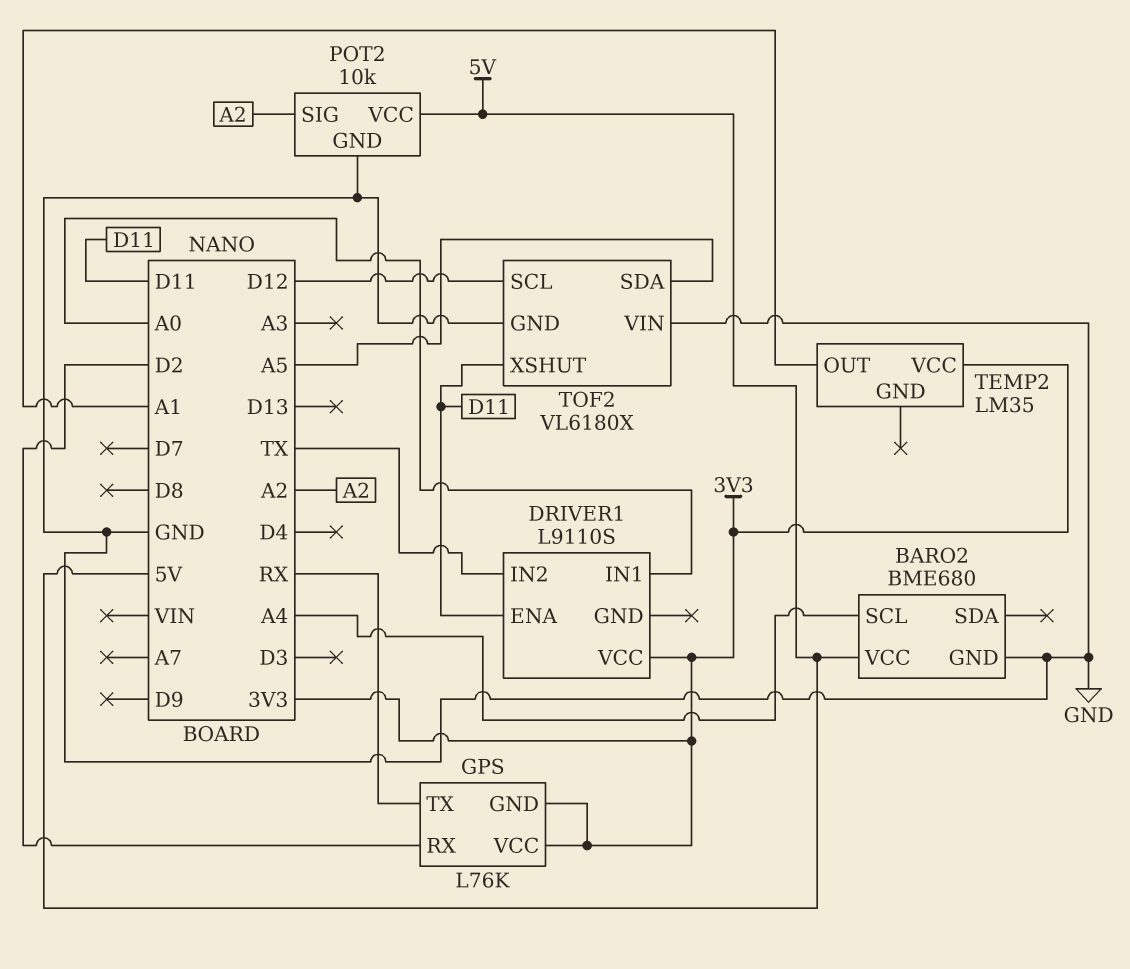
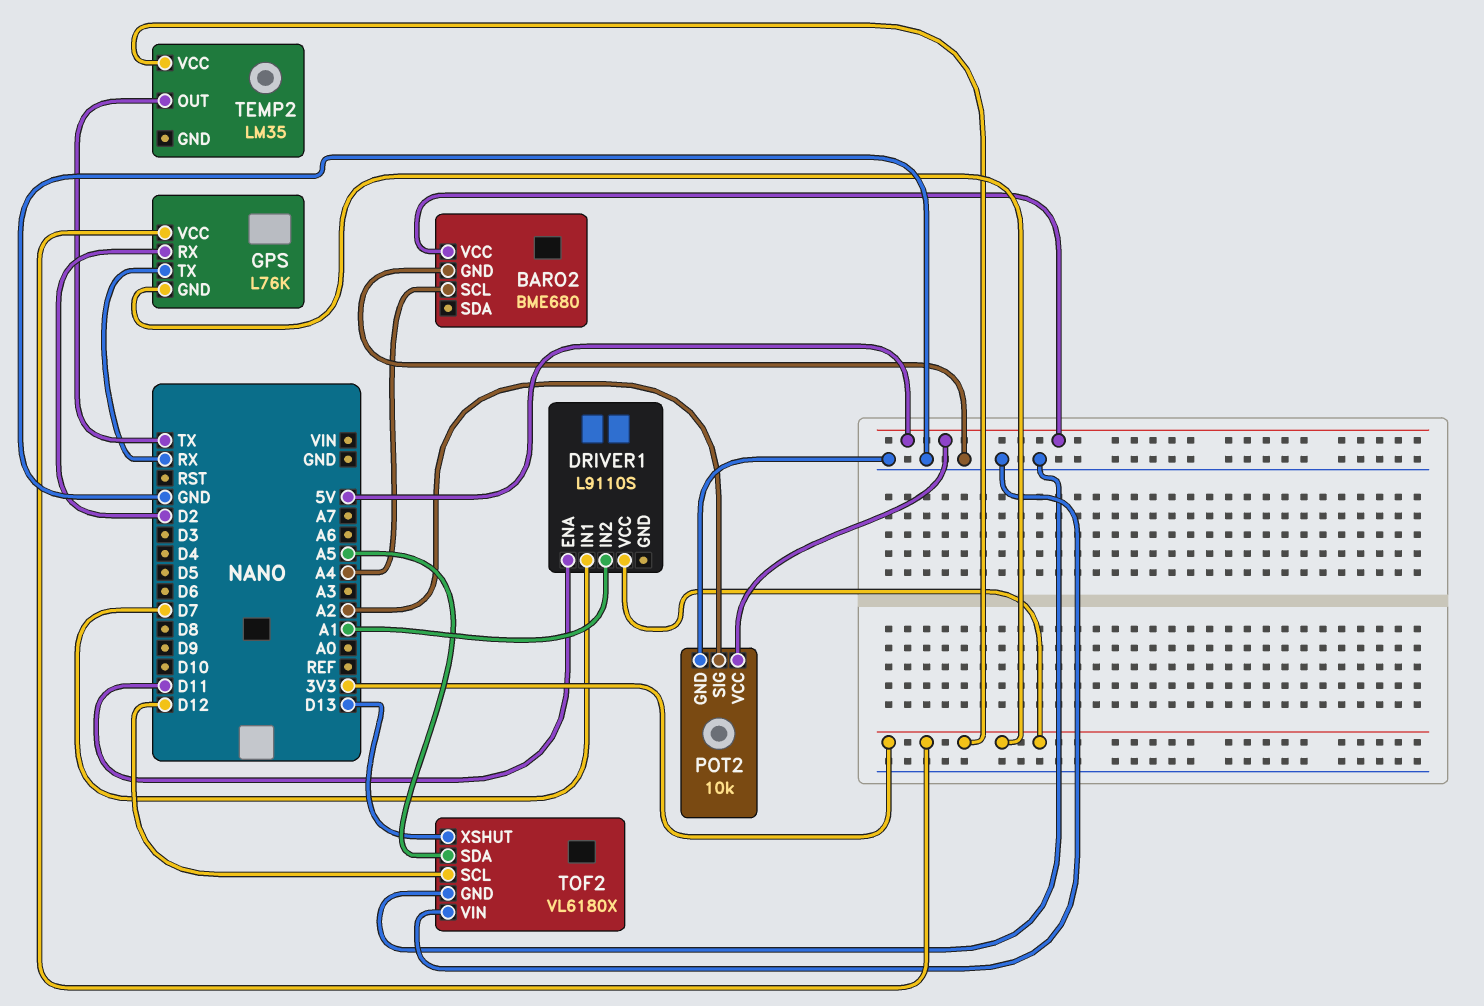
DRIVER1 pin IN1: A0 -> D7
DRIVER1 pin IN2: TX -> A1
TEMP2 pin OUT: A1 -> TX
TOF2 pin XSHUT: D11 -> D13

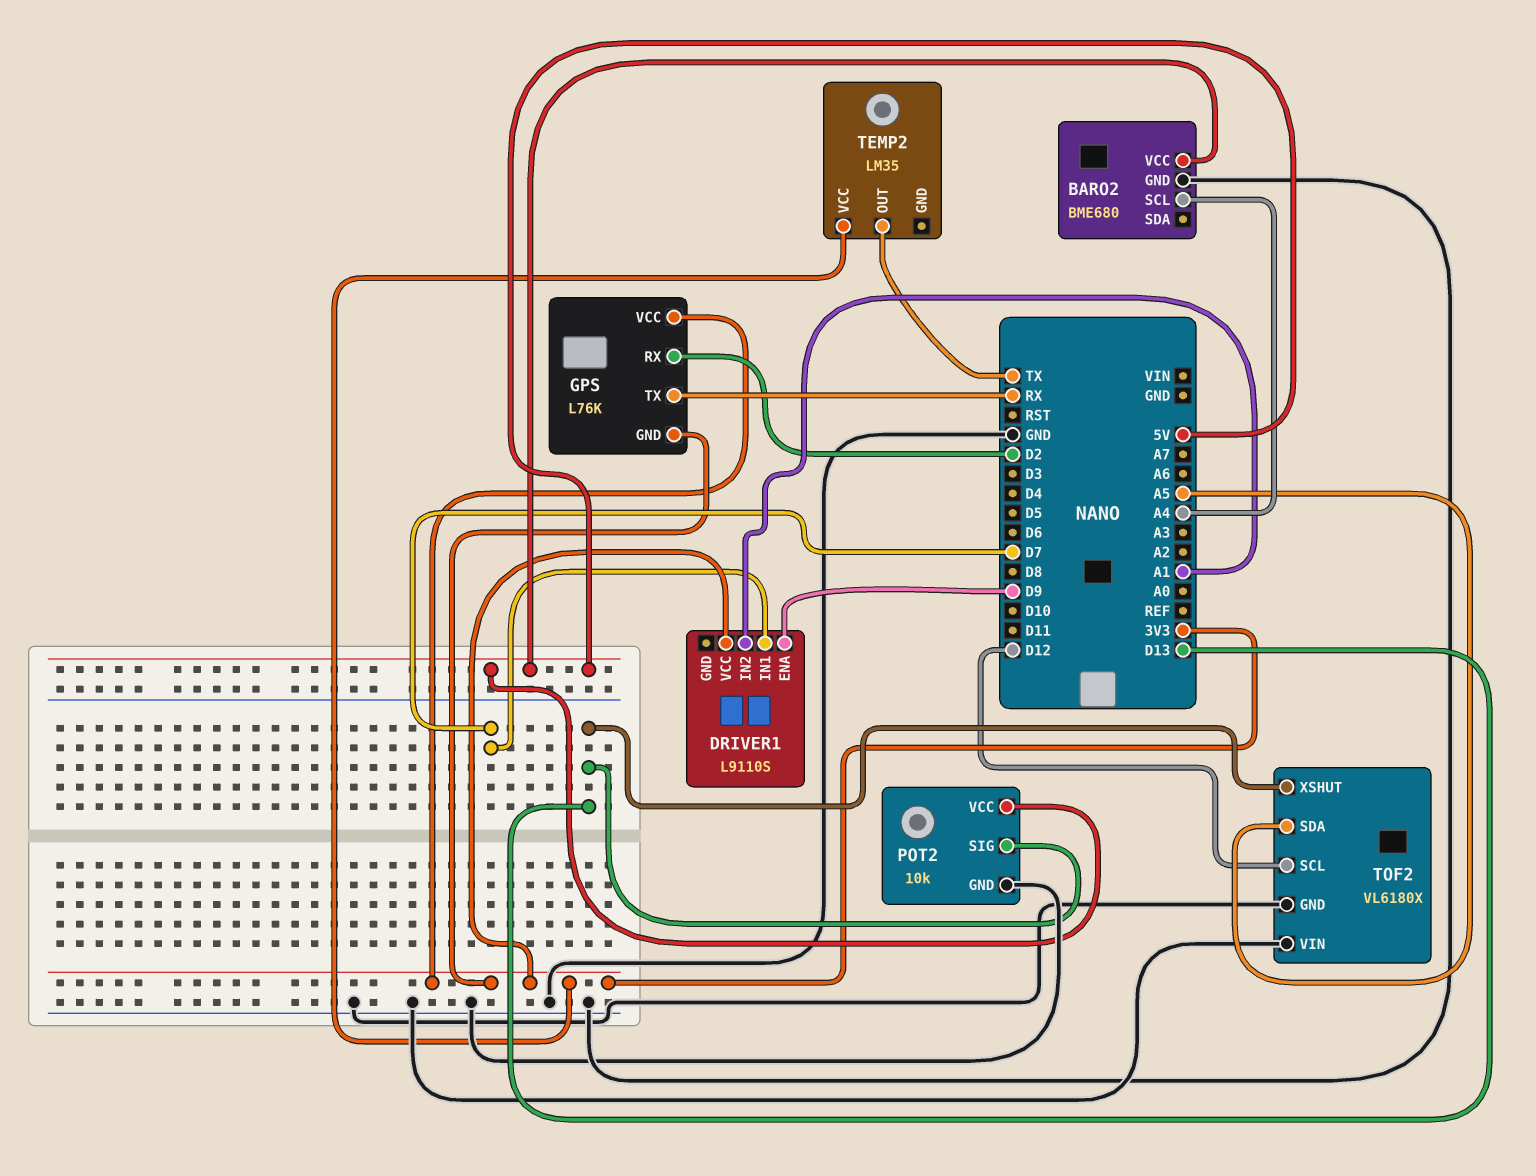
DRIVER1 pin ENA: D11 -> D9
POT2 pin SIG: A2 -> D13

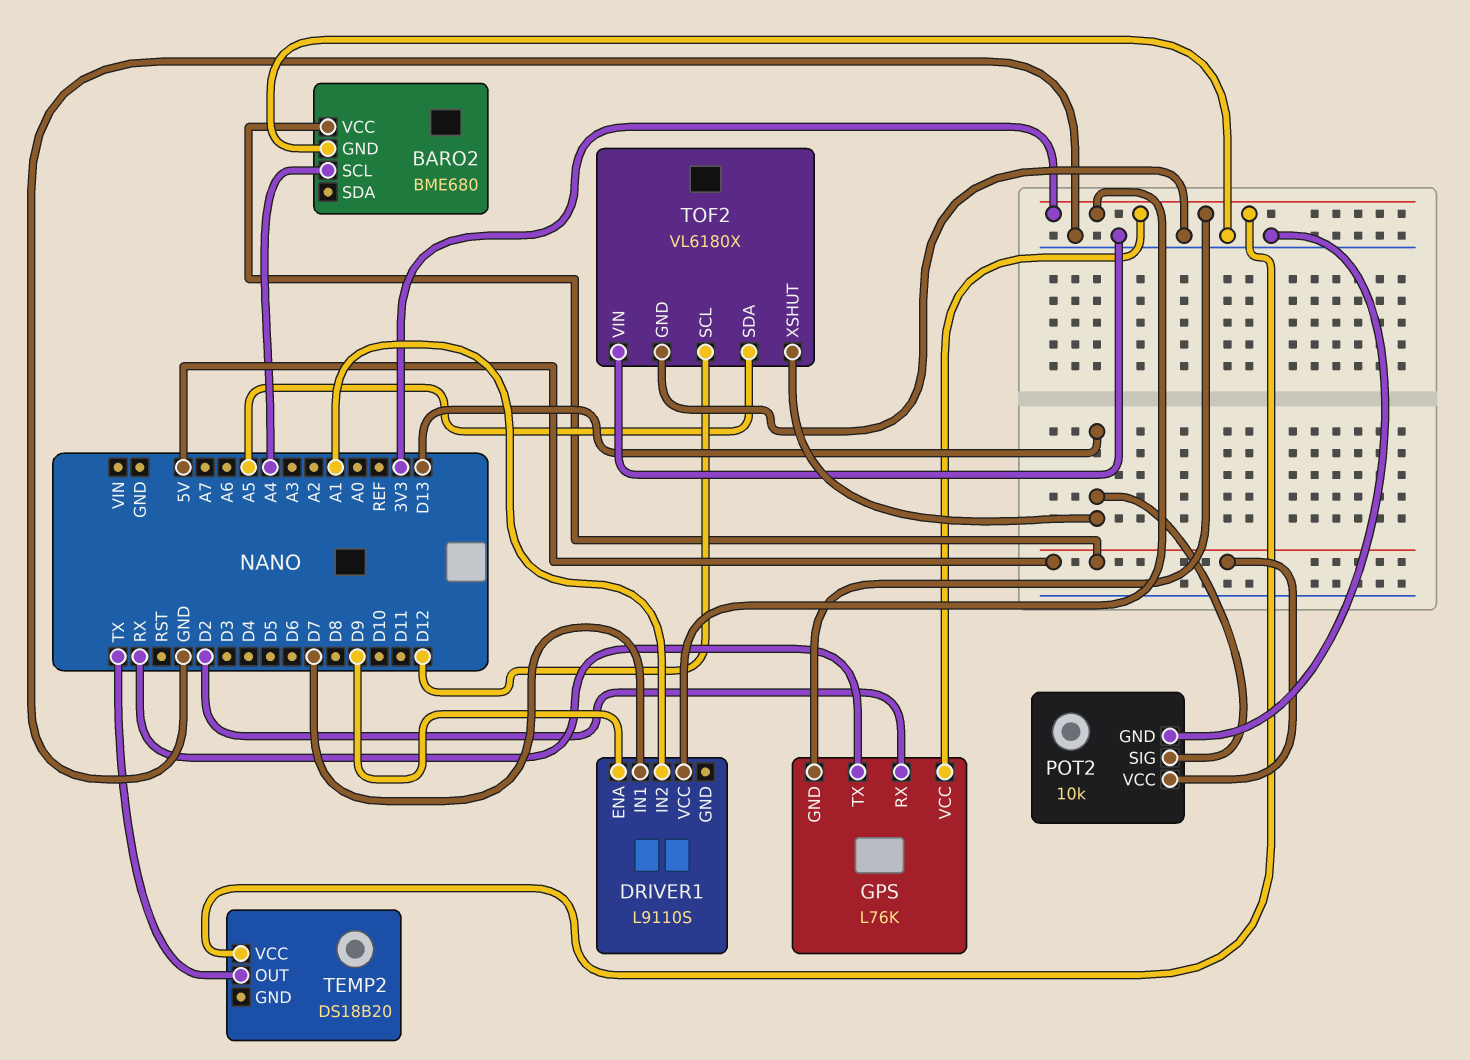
TEMP2: LM35 -> DS18B20

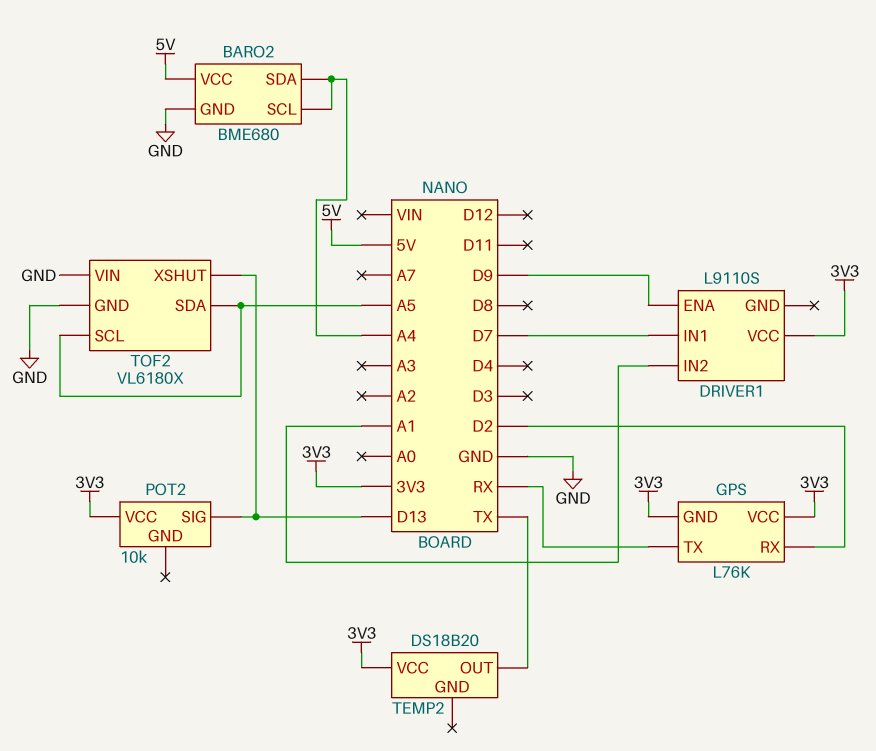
BARO2 pin SDA: none -> A4
POT2 pin GND: GND -> none
POT2 pin VCC: 5V -> 3V3
TOF2 pin SCL: D12 -> A5

